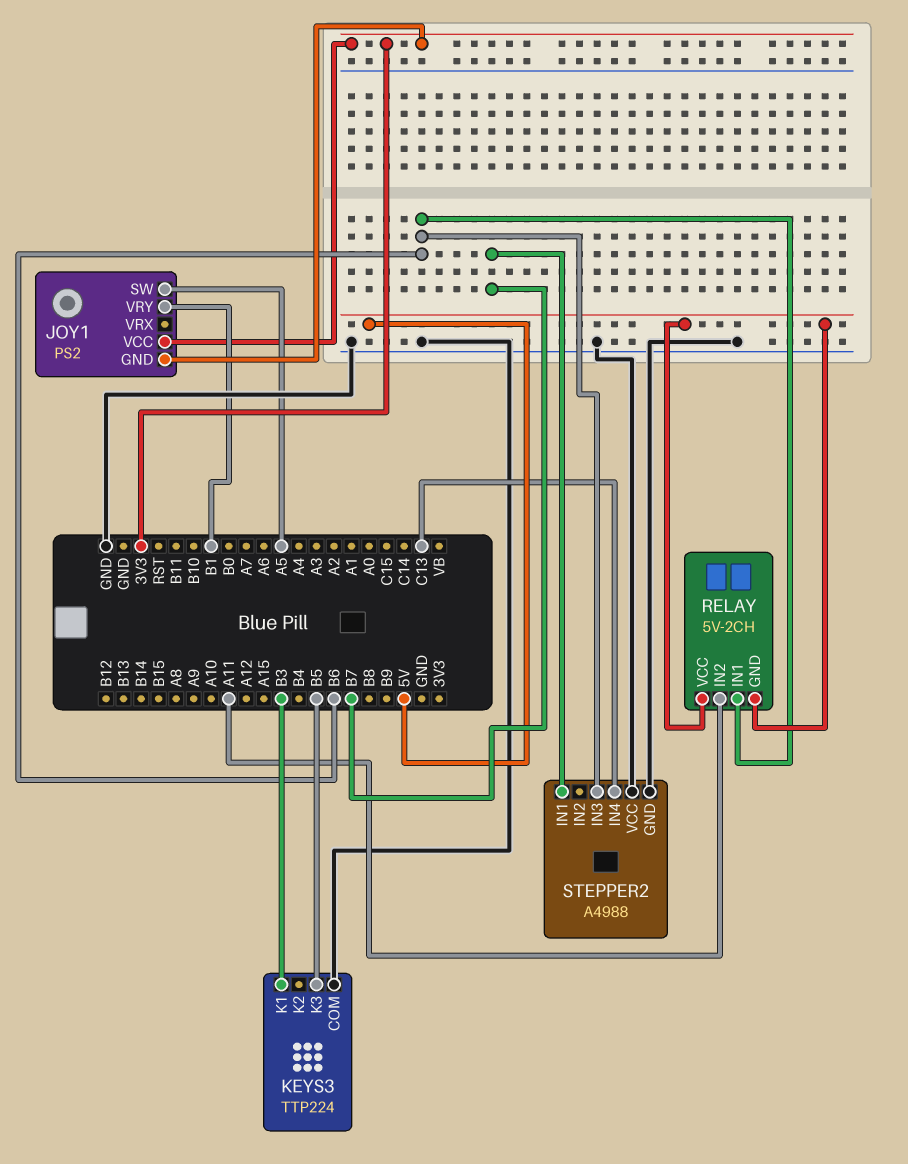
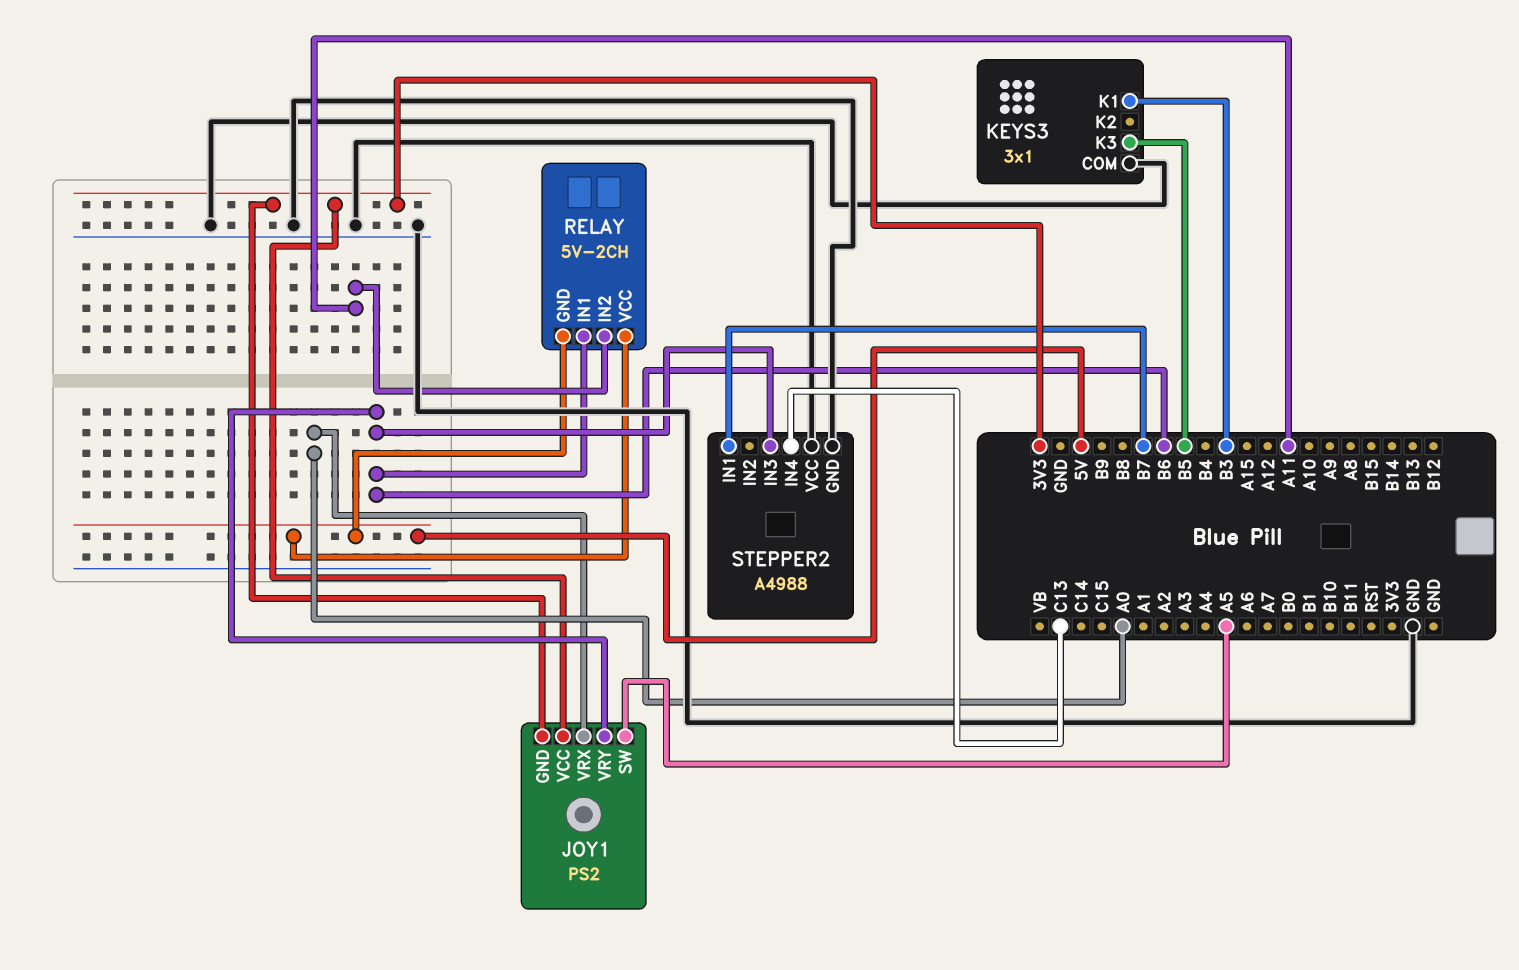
JOY1 pin VRX: none -> A0
JOY1 pin VRY: B1 -> B6
KEYS3: TTP224 -> 3x1

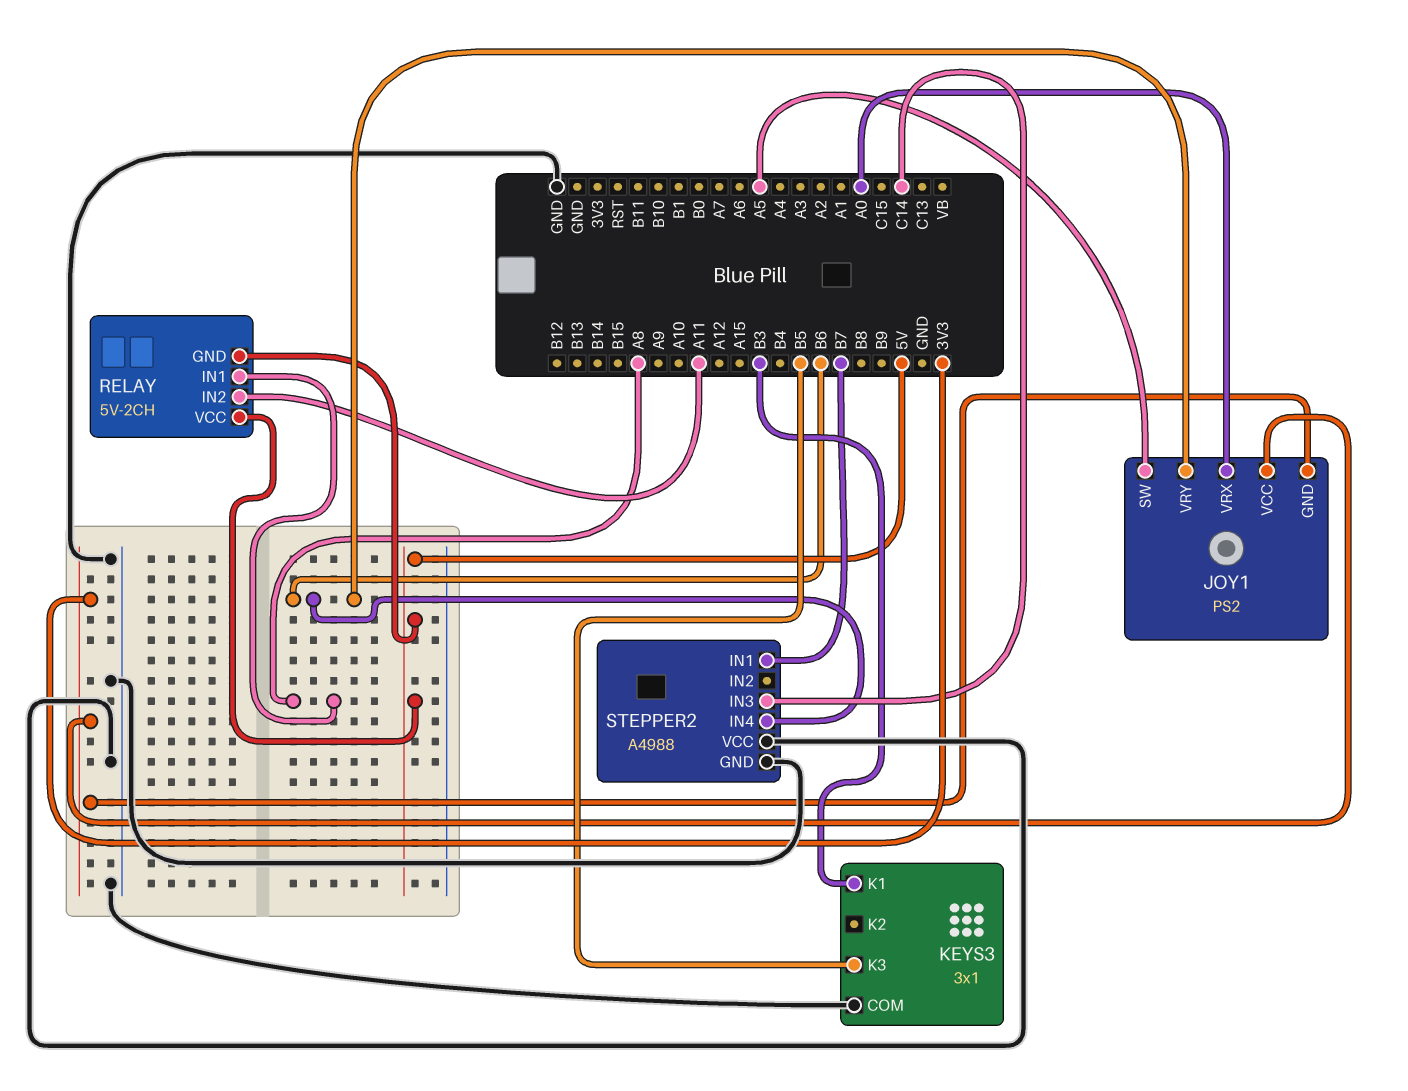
RELAY pin IN1: B6 -> A8
STEPPER2 pin IN3: B6 -> C14
STEPPER2 pin IN4: C13 -> B6

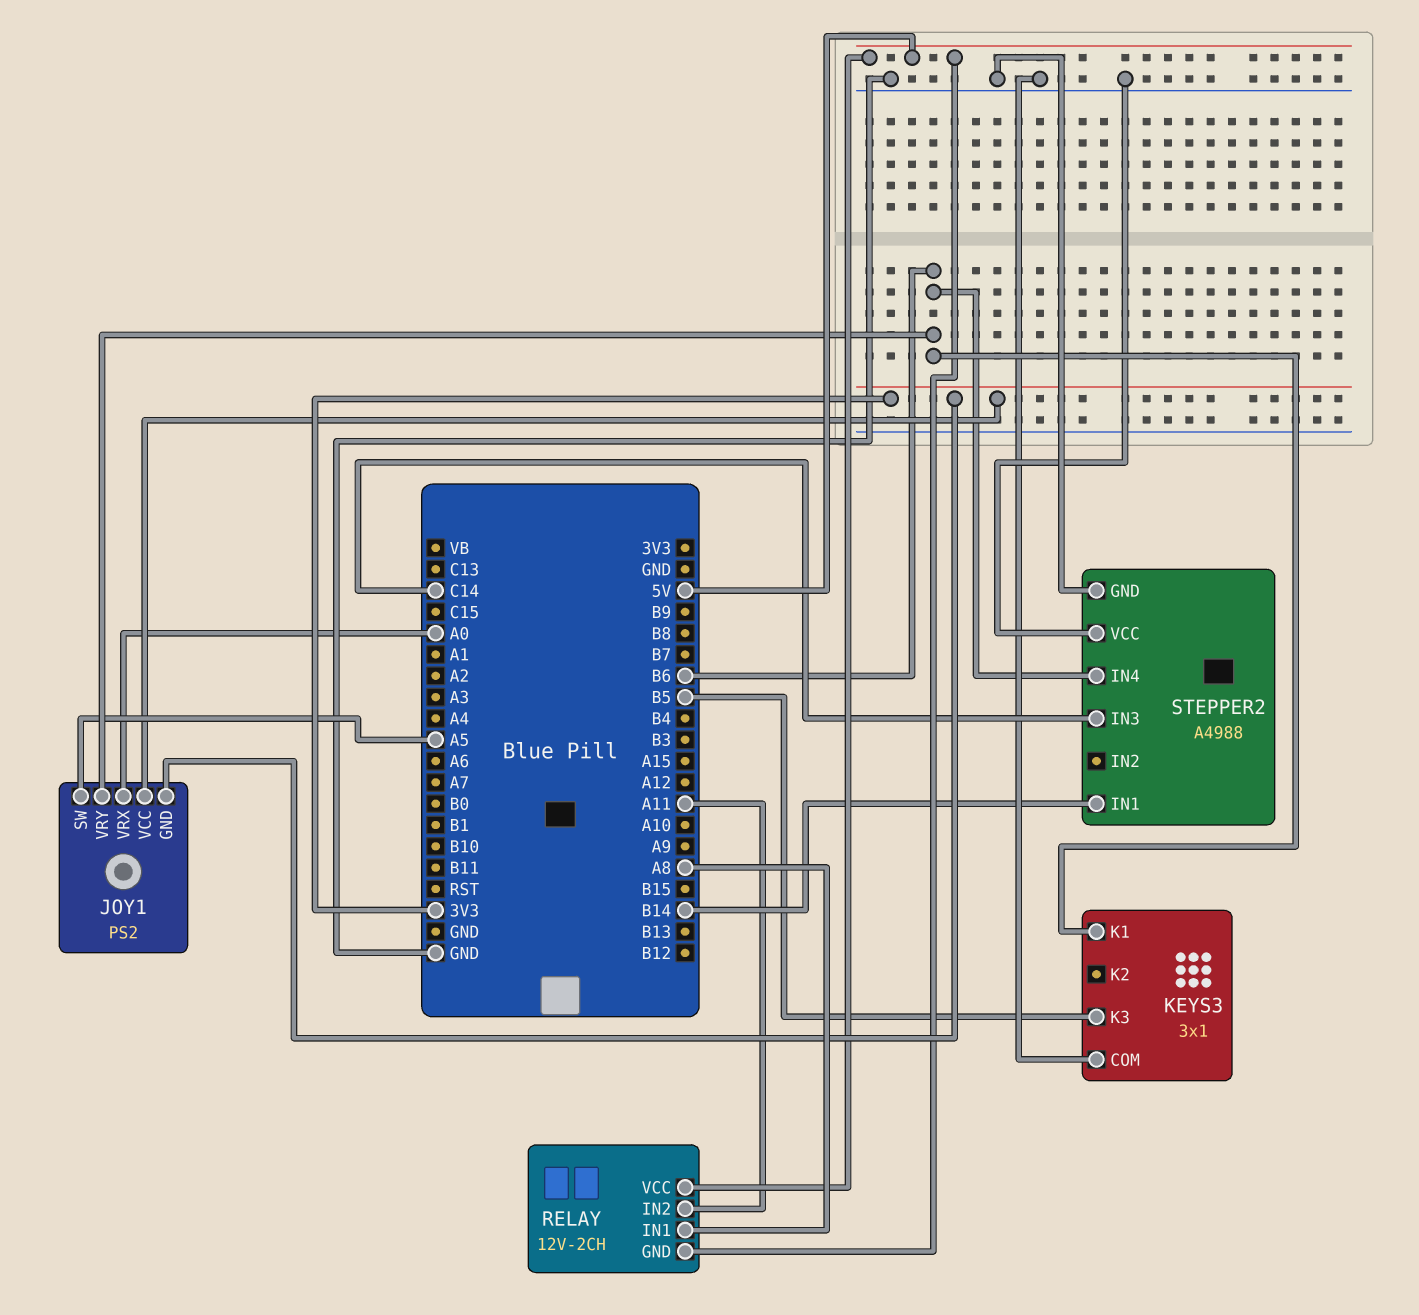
KEYS3 pin K1: B3 -> B6
RELAY: 5V-2CH -> 12V-2CH
STEPPER2 pin IN1: B7 -> B14

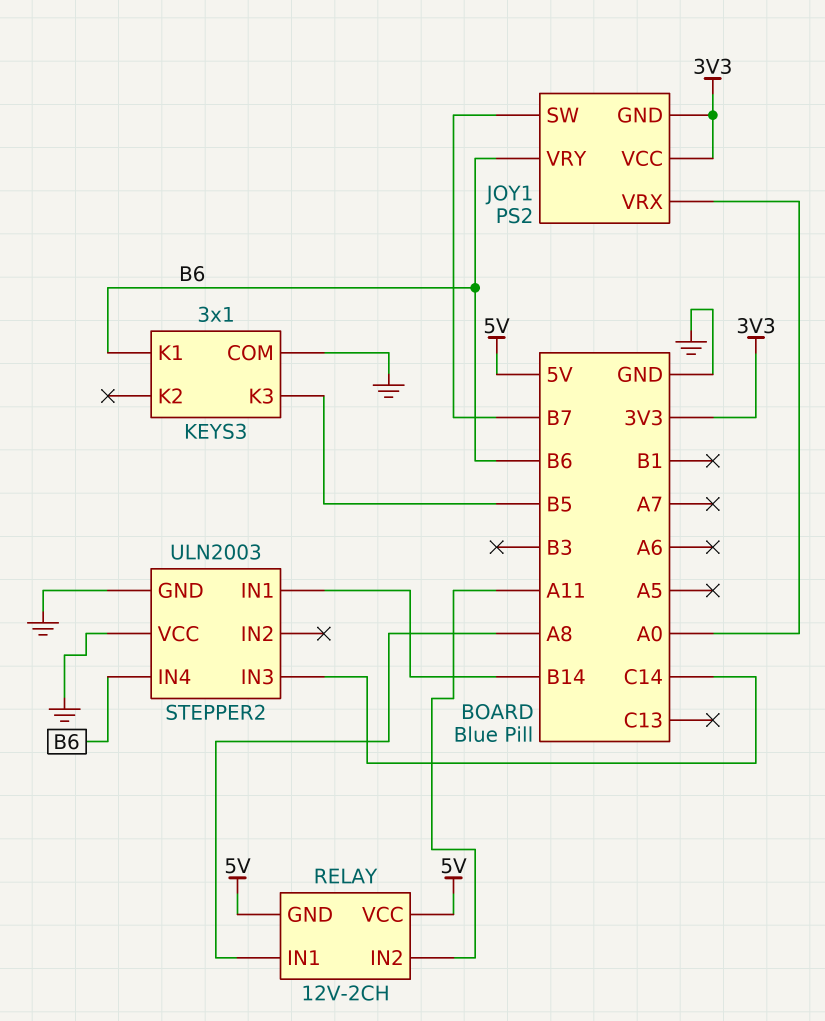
JOY1 pin SW: A5 -> B7
STEPPER2: A4988 -> ULN2003

